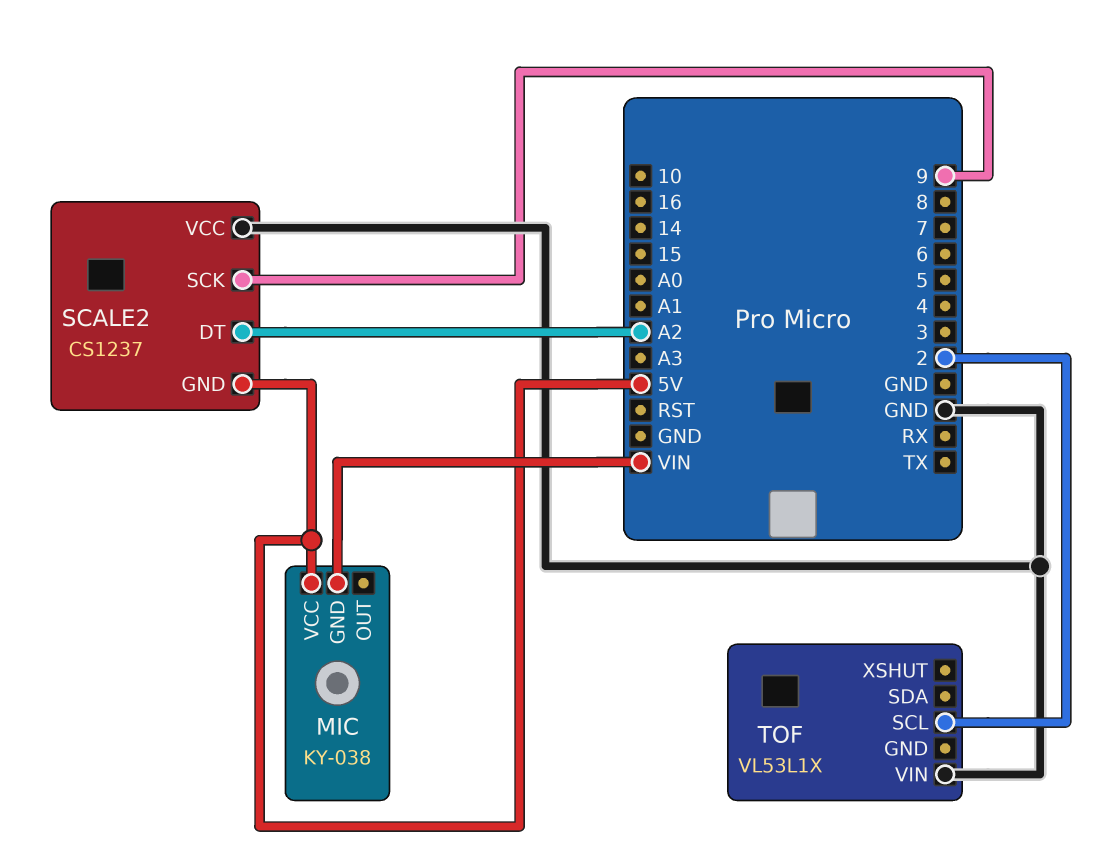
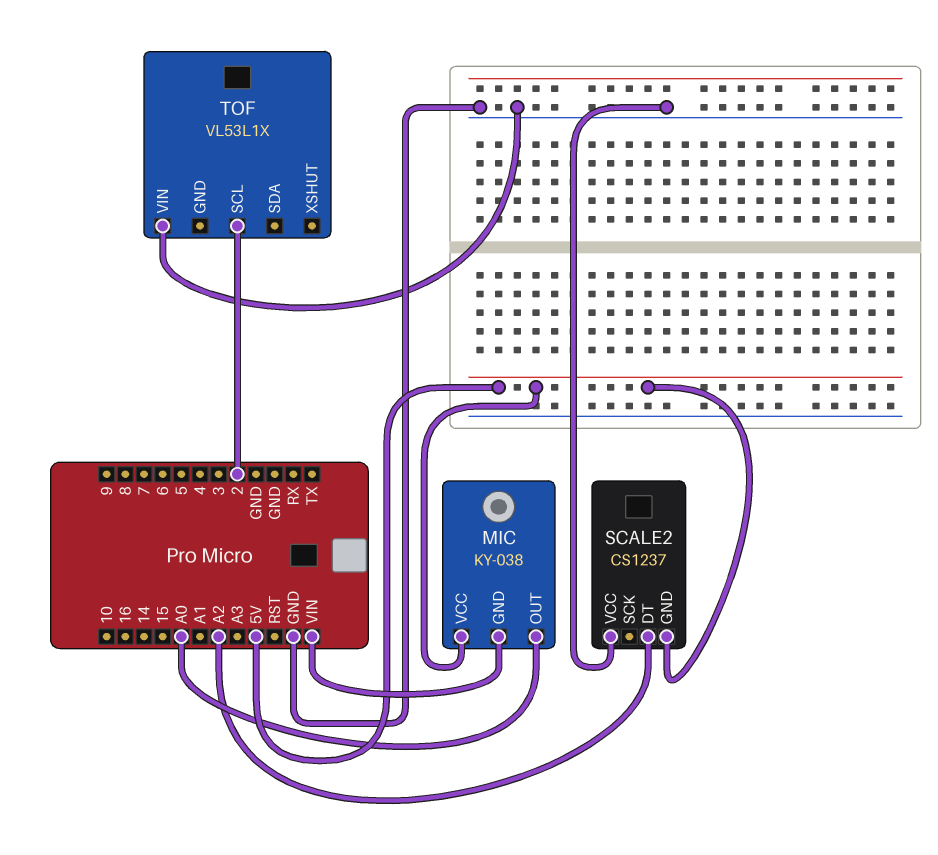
MIC pin OUT: none -> A0
SCALE2 pin SCK: 9 -> none

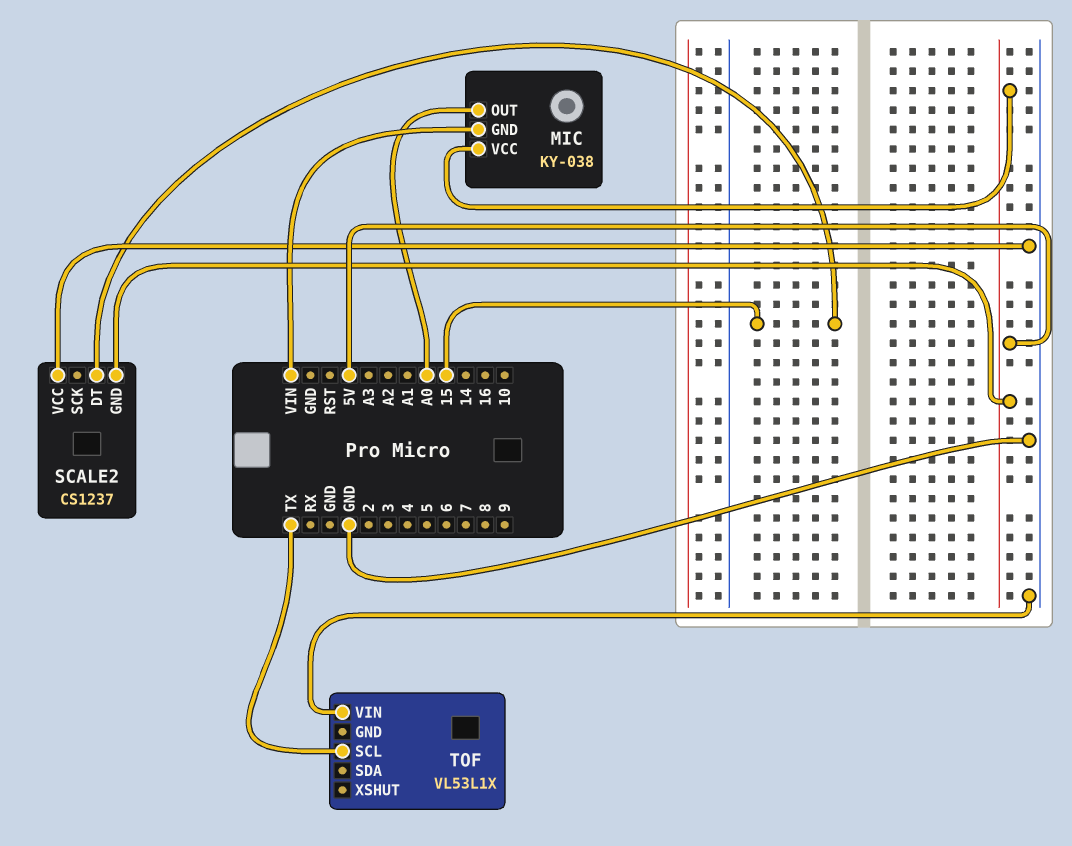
SCALE2 pin DT: A2 -> 15
TOF pin SCL: 2 -> TX

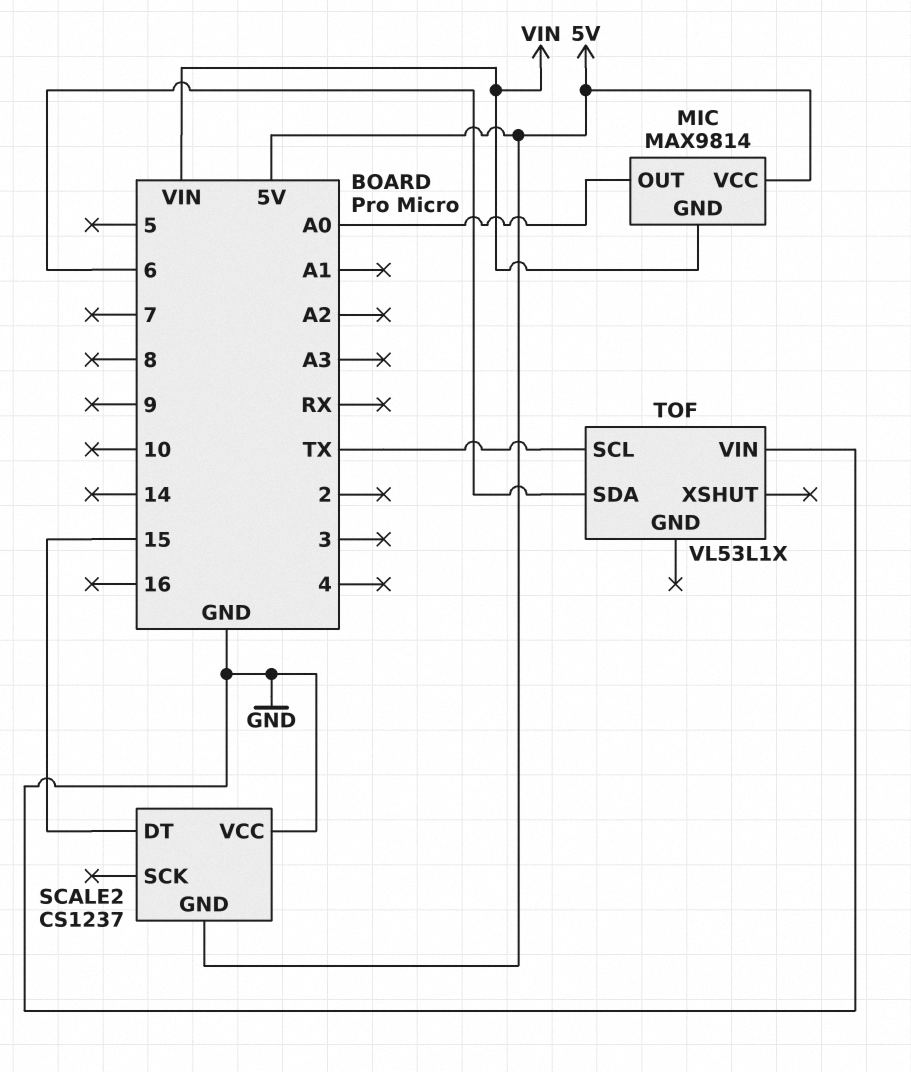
MIC: KY-038 -> MAX9814
TOF pin SDA: none -> 6

